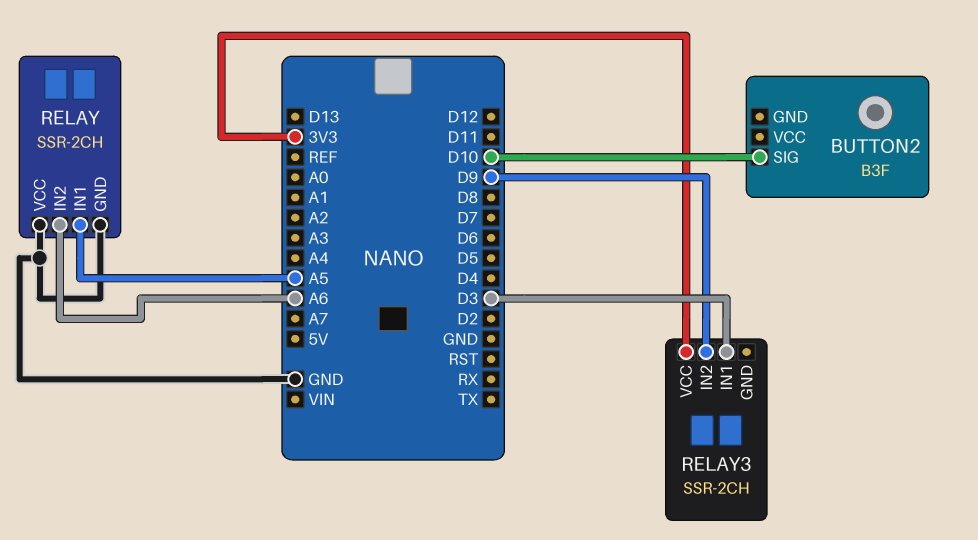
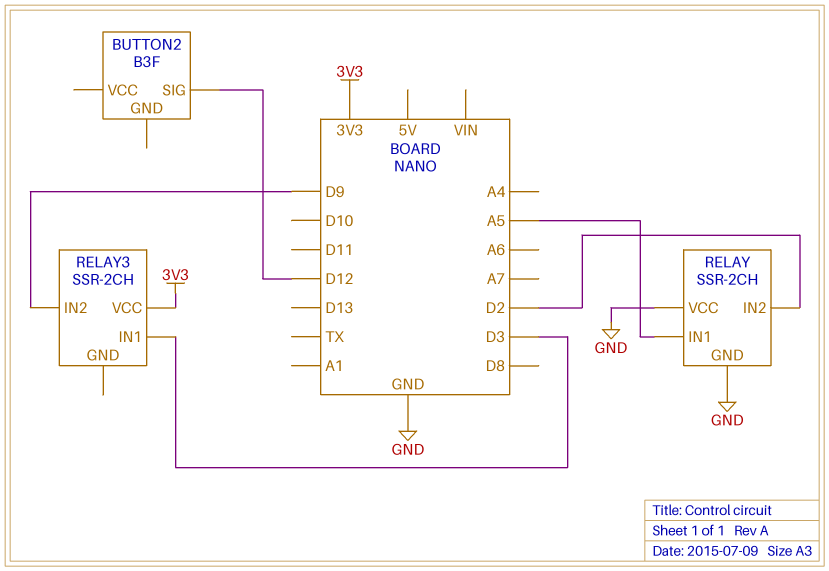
BUTTON2 pin SIG: D10 -> D12
RELAY pin IN2: A6 -> D2

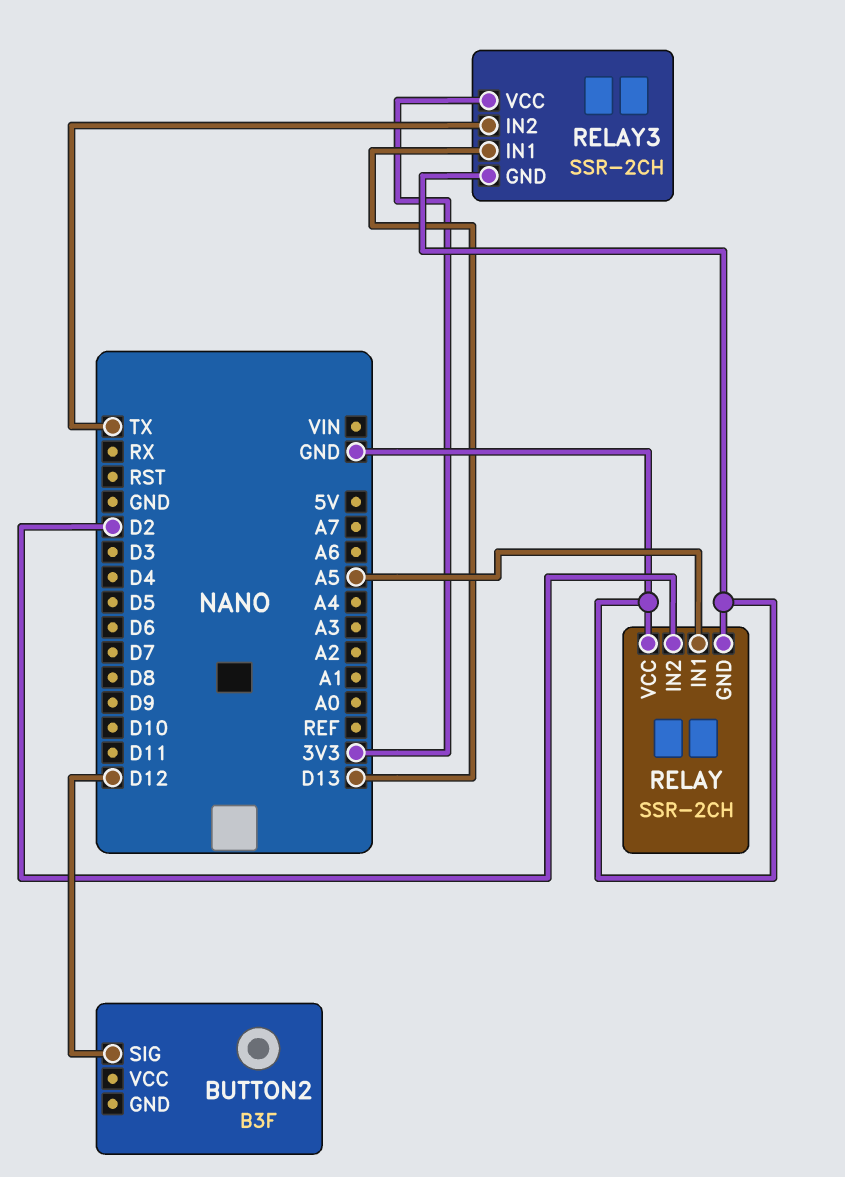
RELAY3 pin GND: none -> GND
RELAY3 pin IN1: D3 -> D13
RELAY3 pin IN2: D9 -> TX

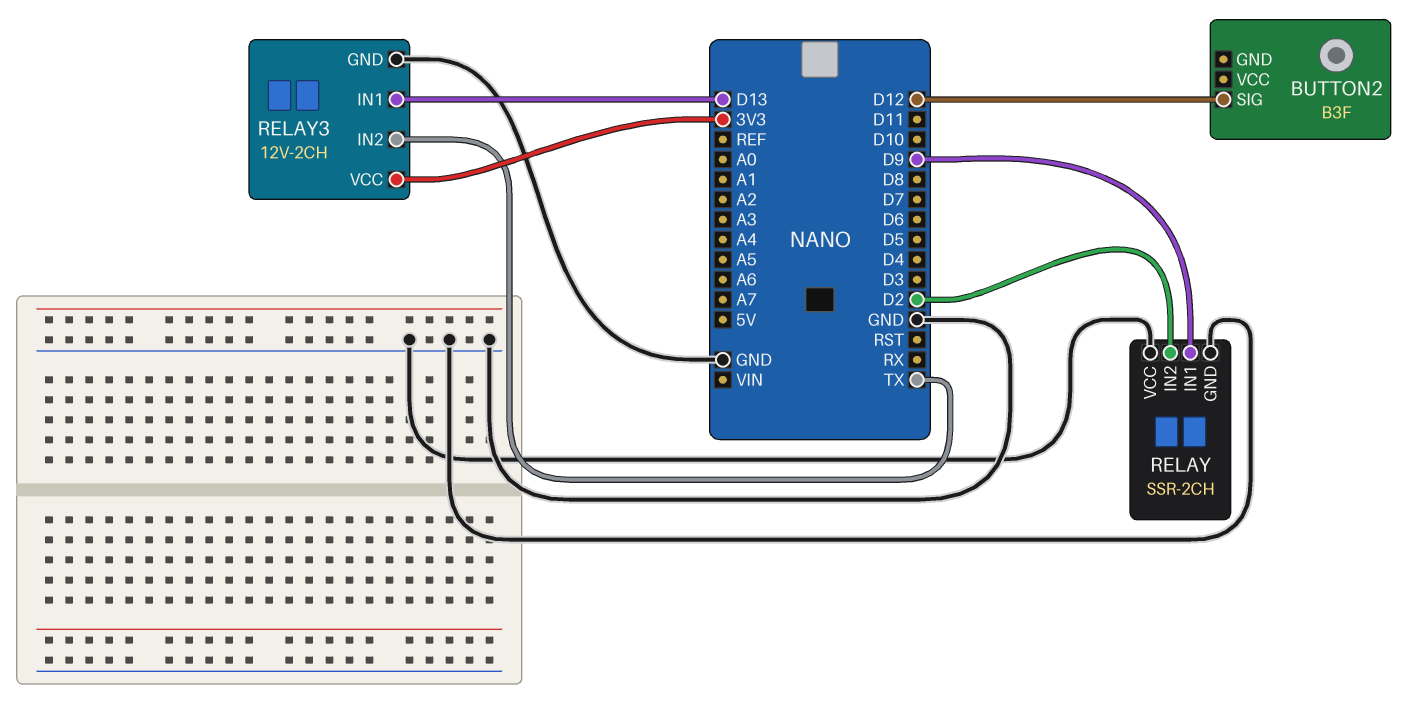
RELAY pin IN1: A5 -> D9
RELAY3: SSR-2CH -> 12V-2CH

